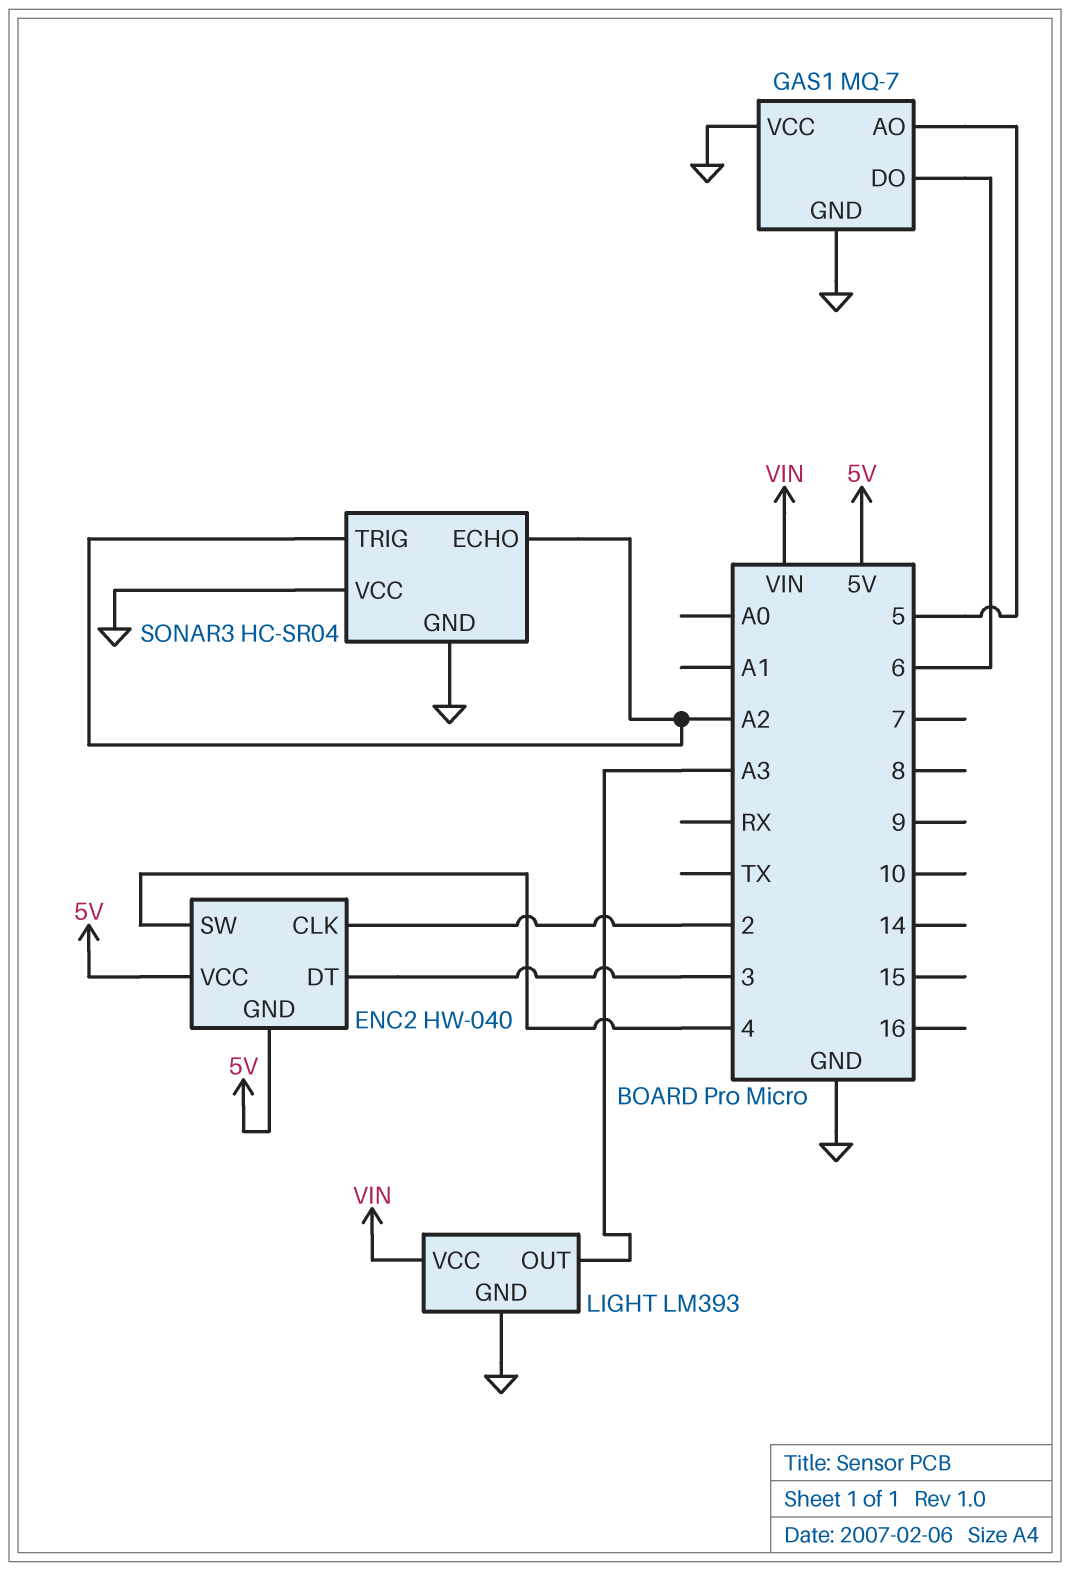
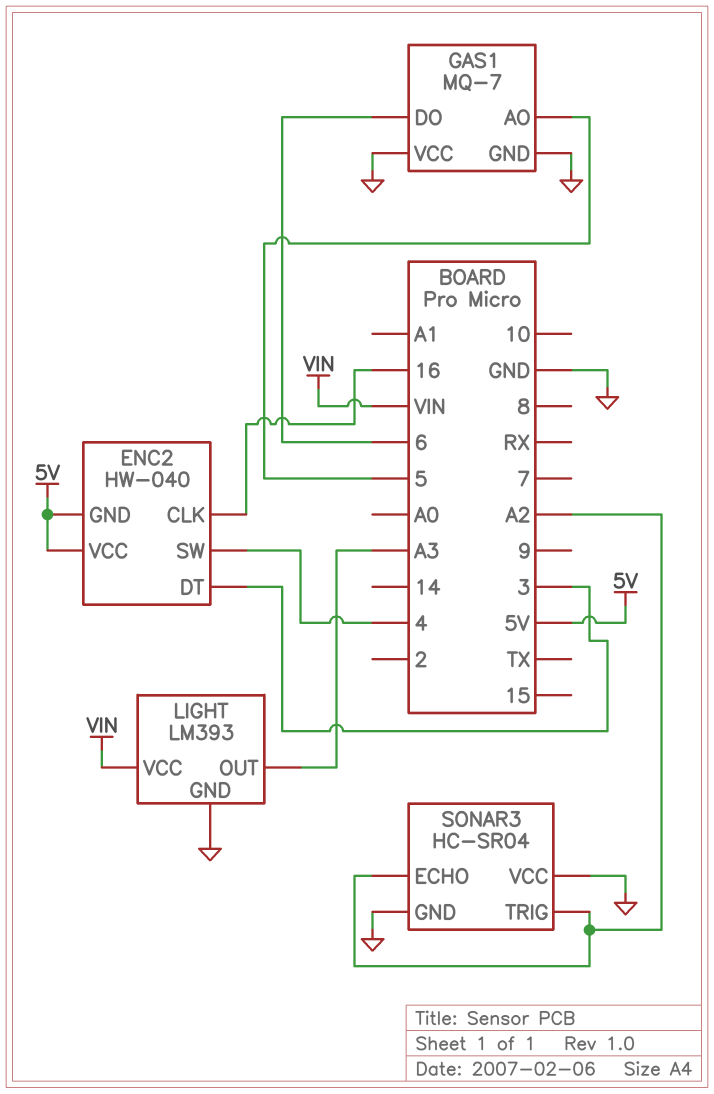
ENC2 pin CLK: 2 -> 16

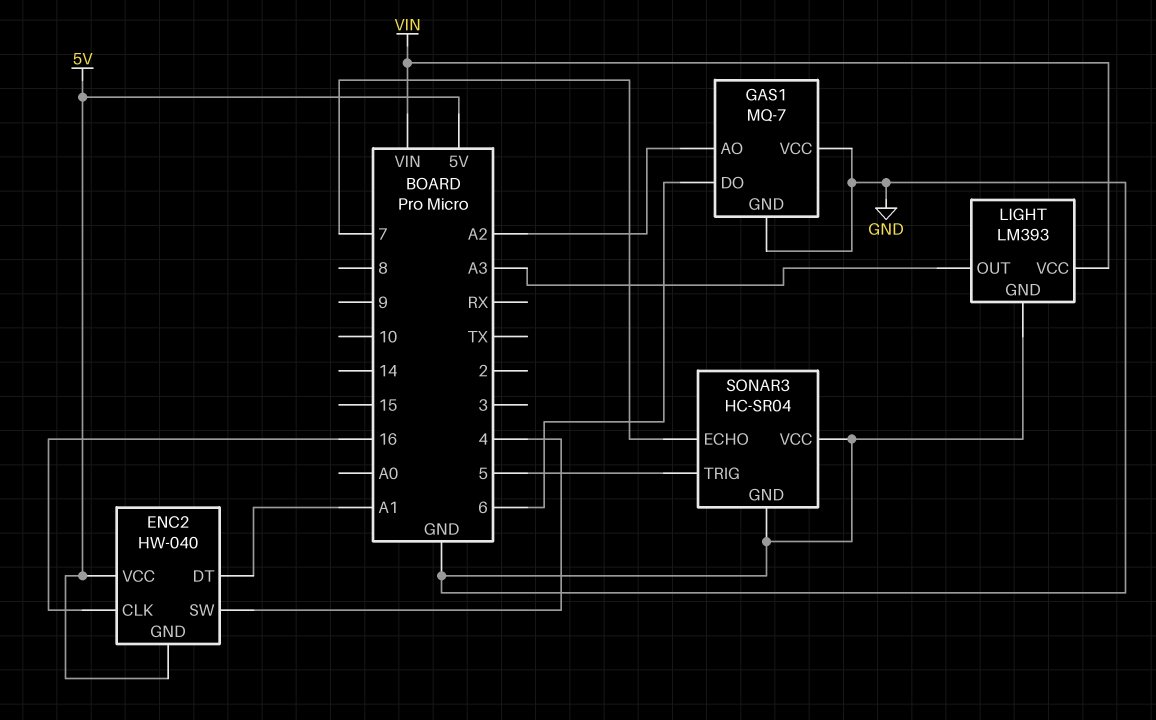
ENC2 pin DT: 3 -> A1
GAS1 pin AO: 5 -> A2
SONAR3 pin ECHO: A2 -> 7
SONAR3 pin TRIG: A2 -> 5

